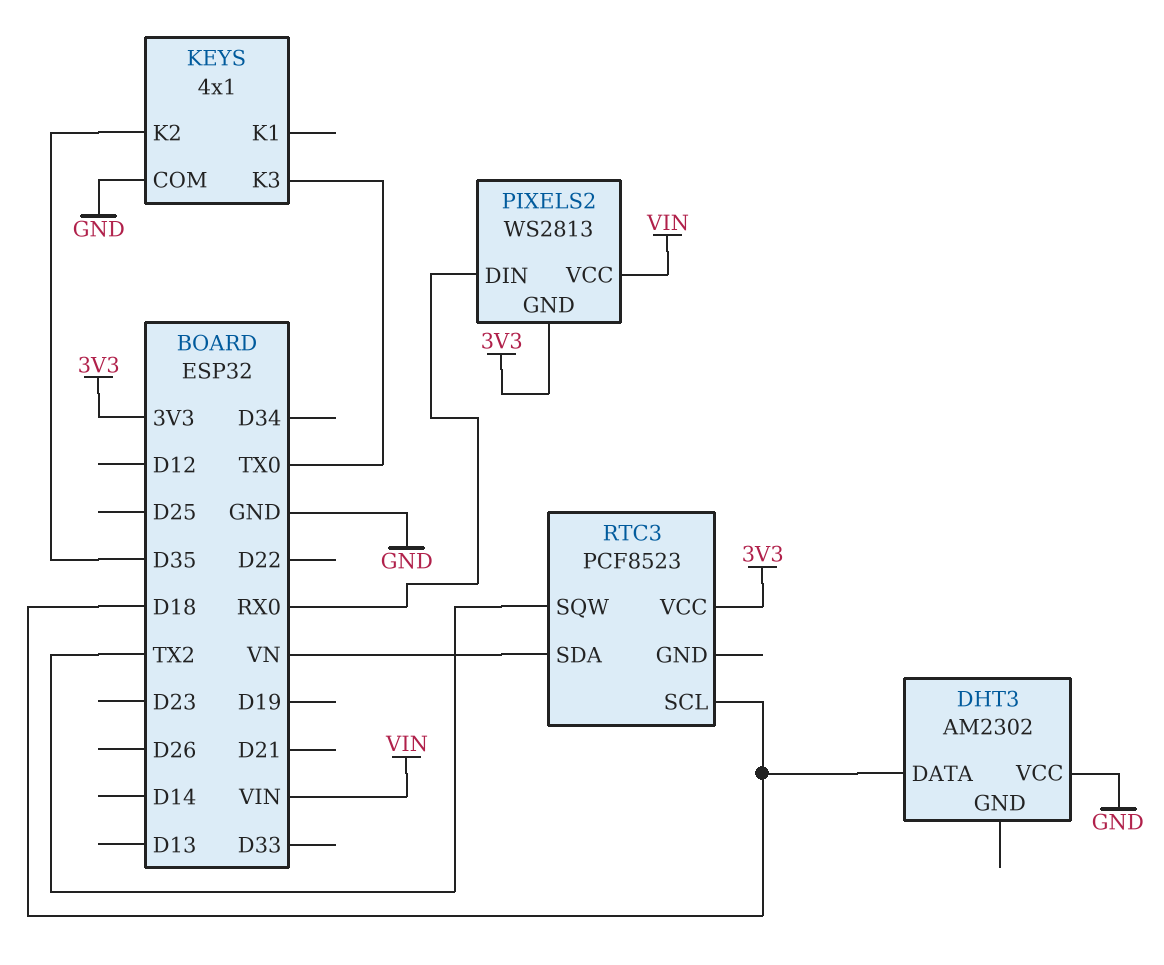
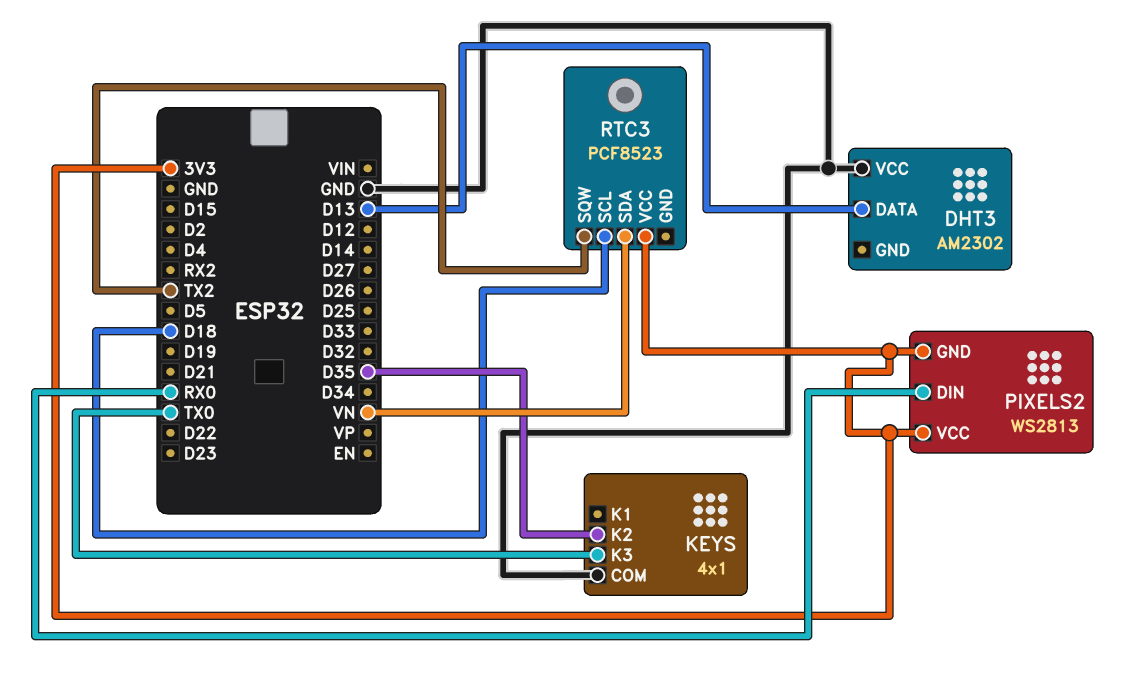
DHT3 pin DATA: D18 -> D13
PIXELS2 pin VCC: VIN -> 3V3

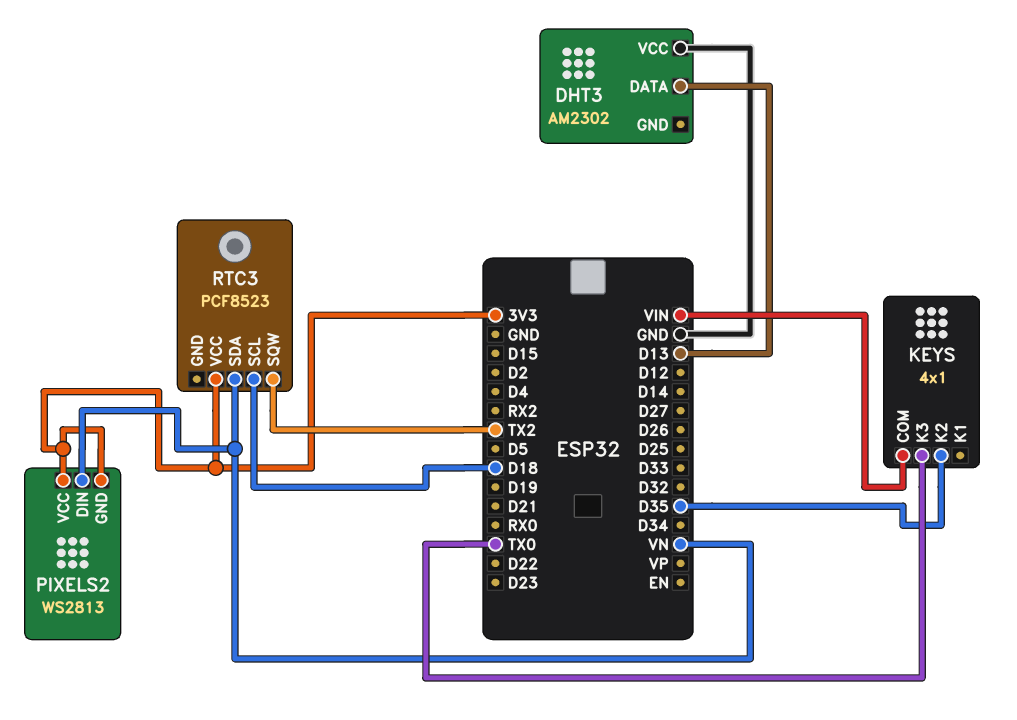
KEYS pin COM: GND -> VIN
PIXELS2 pin DIN: RX0 -> VN

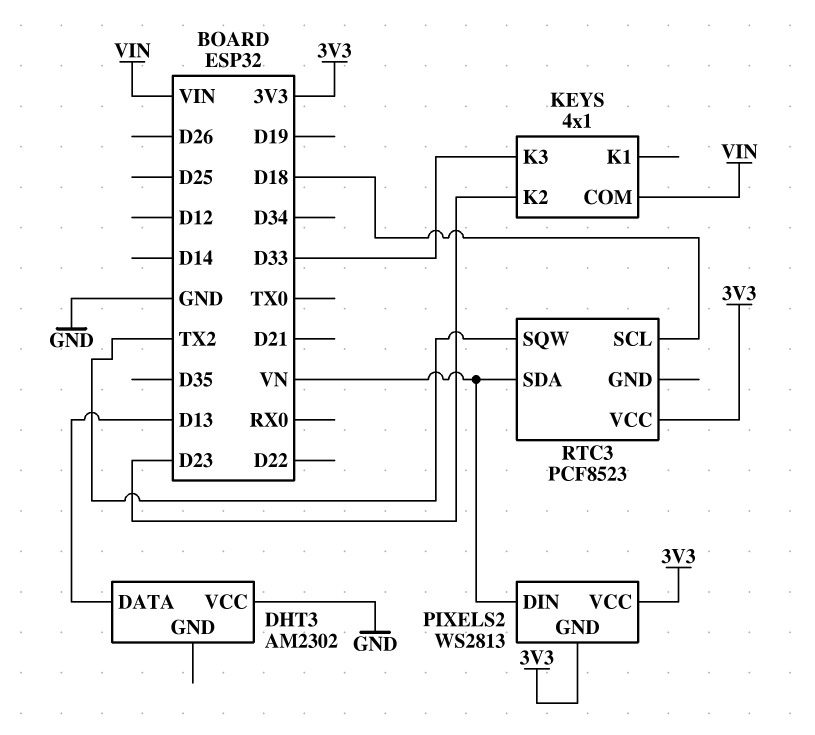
KEYS pin K2: D35 -> D23
KEYS pin K3: TX0 -> D33

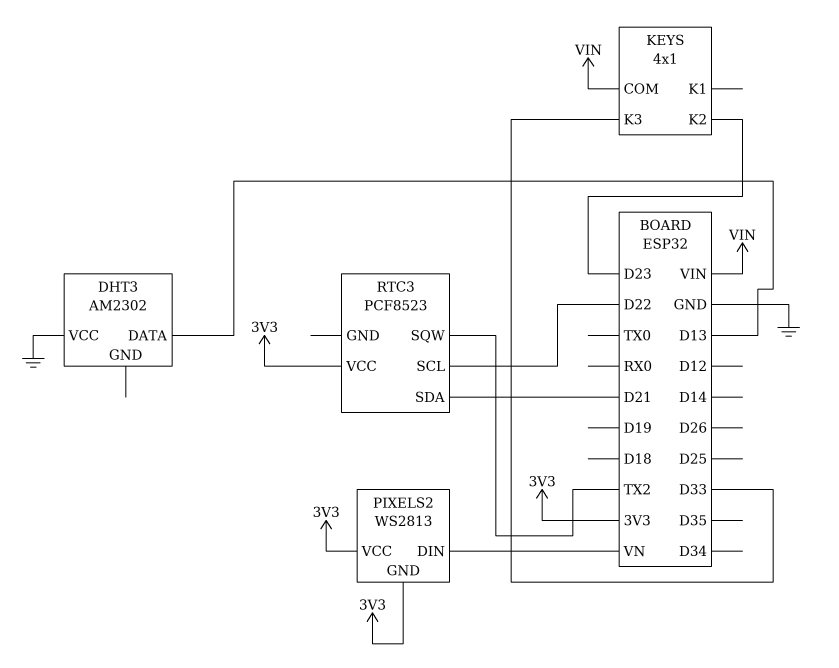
RTC3 pin SCL: D18 -> D22
RTC3 pin SDA: VN -> D21

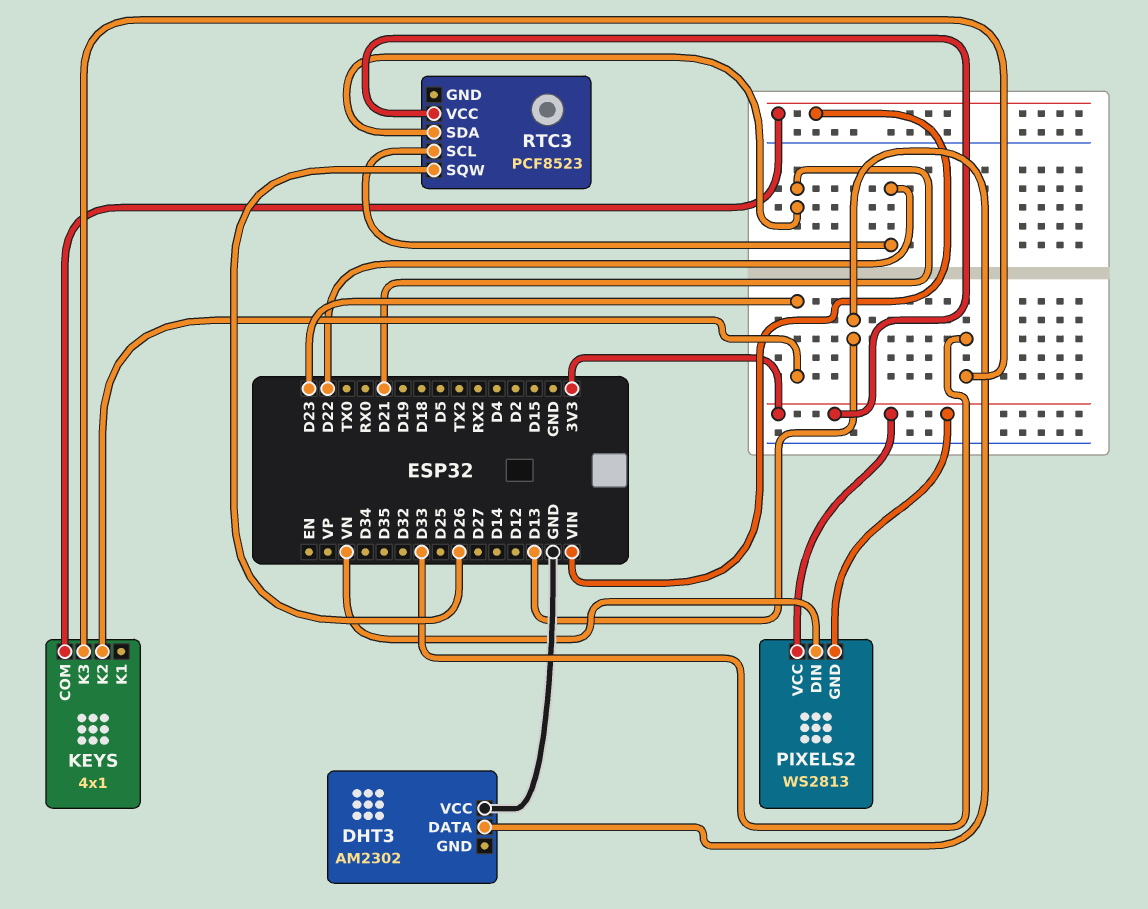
RTC3 pin SQW: TX2 -> D26

